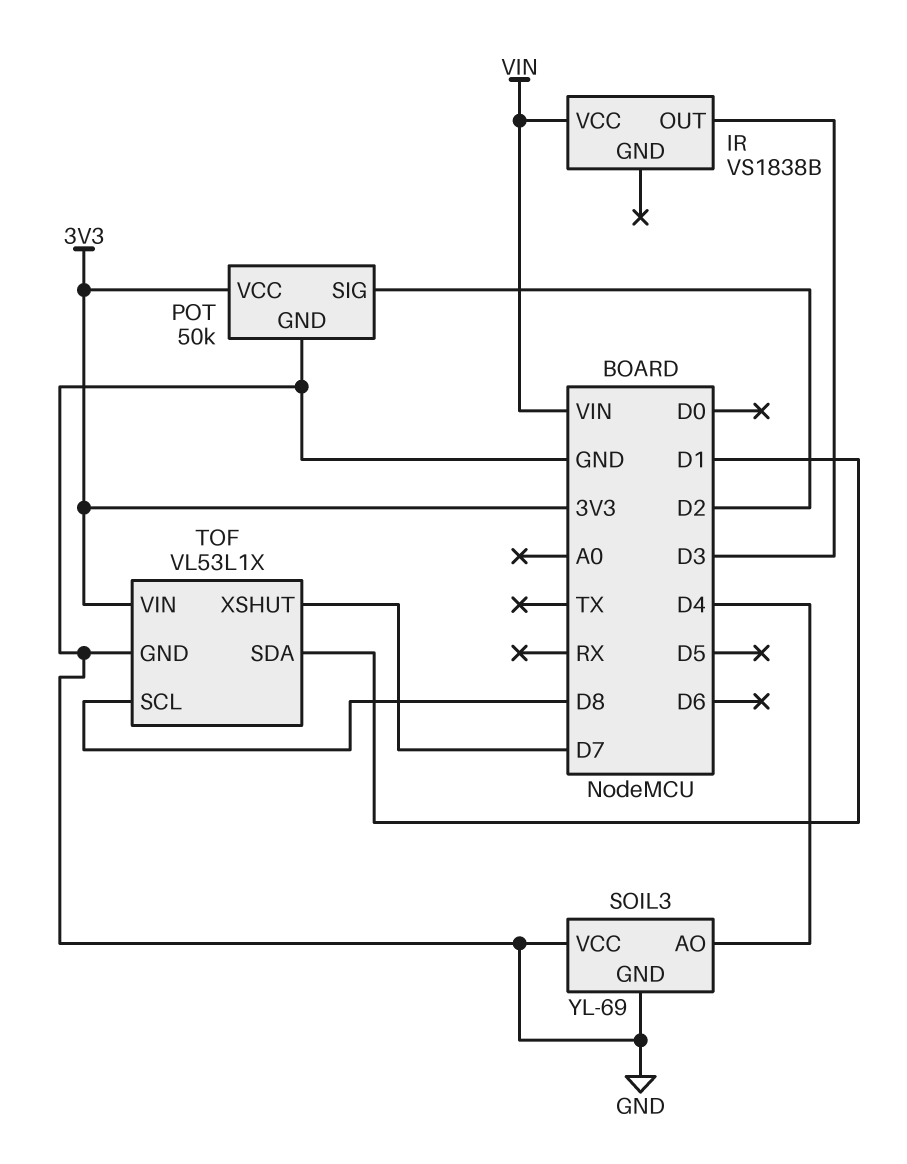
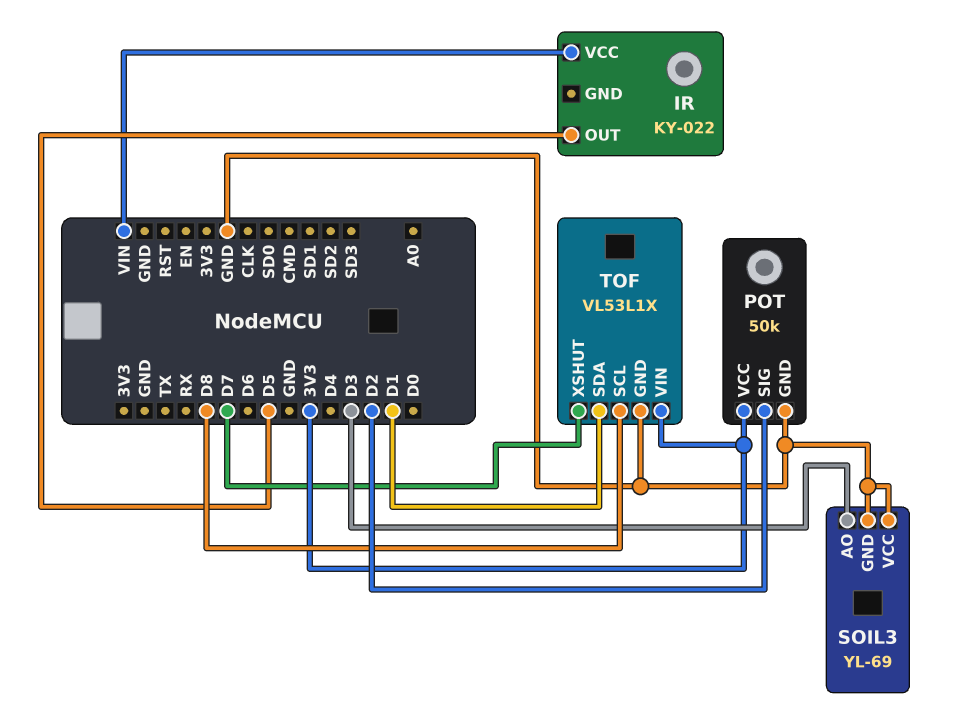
IR: VS1838B -> KY-022
IR pin OUT: D3 -> D5
SOIL3 pin AO: D4 -> D3

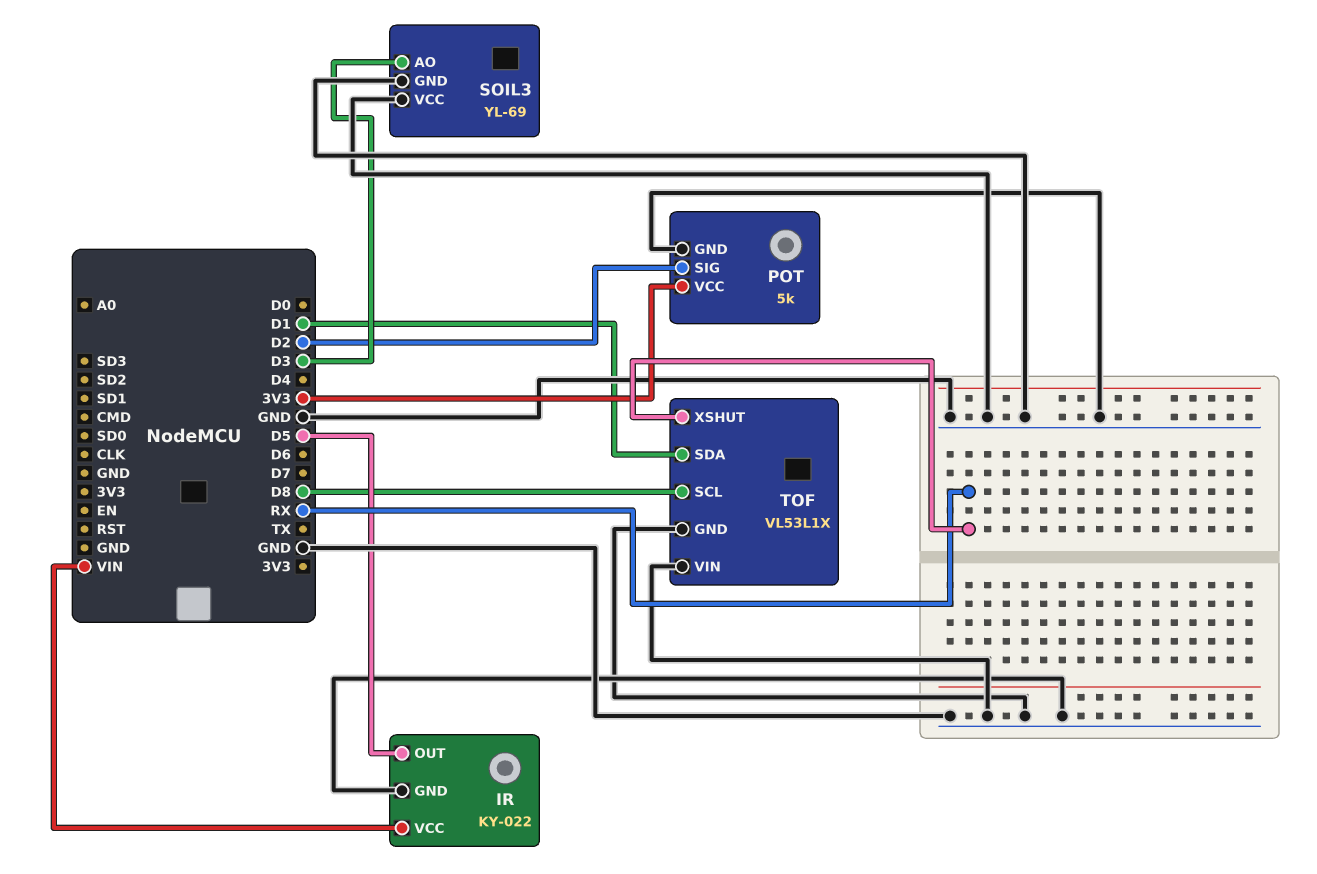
IR pin GND: none -> GND
POT: 50k -> 5k
TOF pin VIN: 3V3 -> GND
TOF pin XSHUT: D7 -> RX

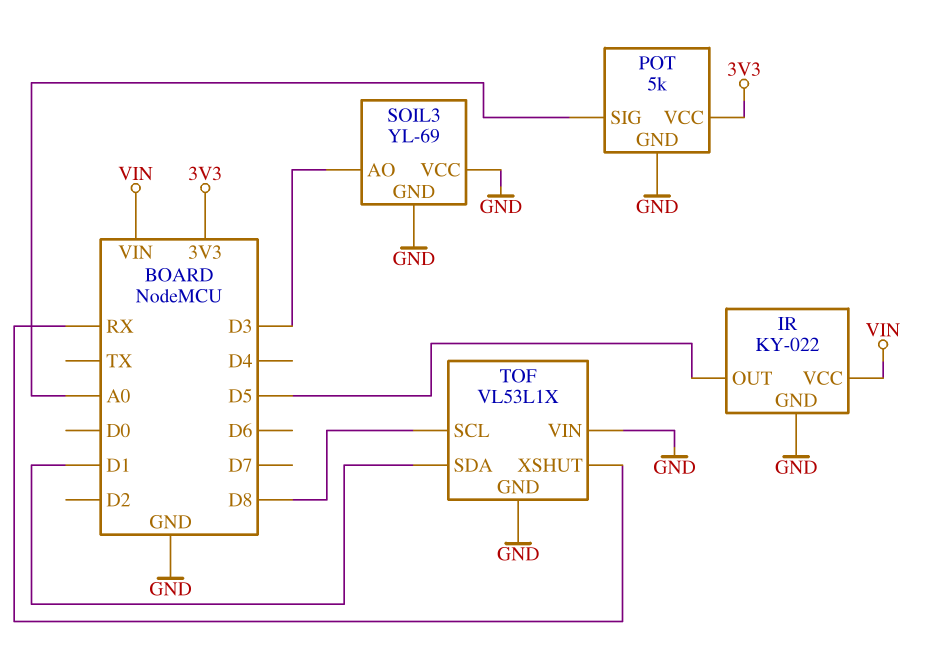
POT pin SIG: D2 -> A0

